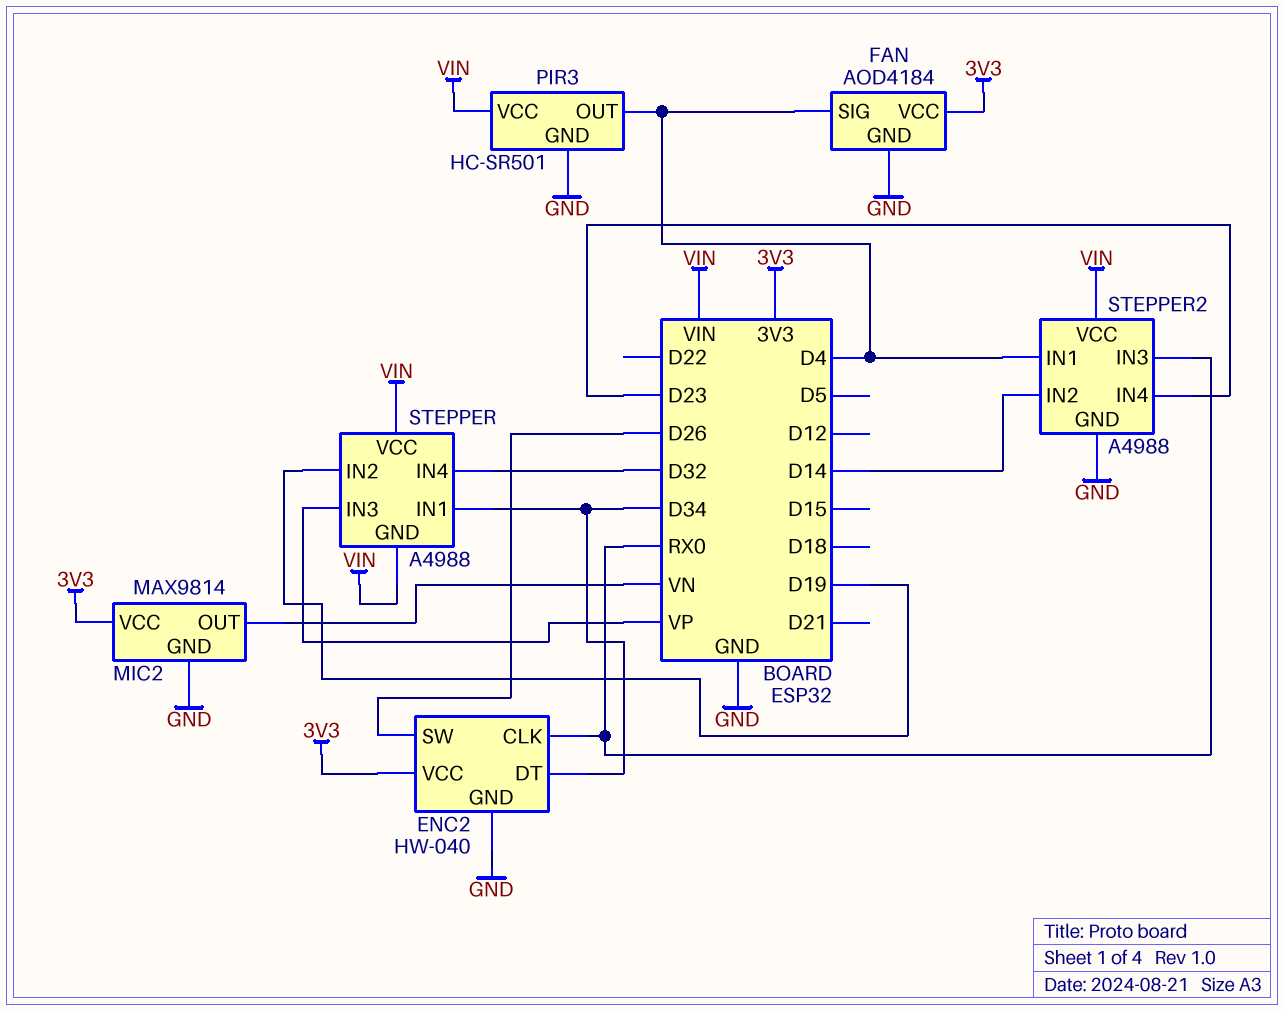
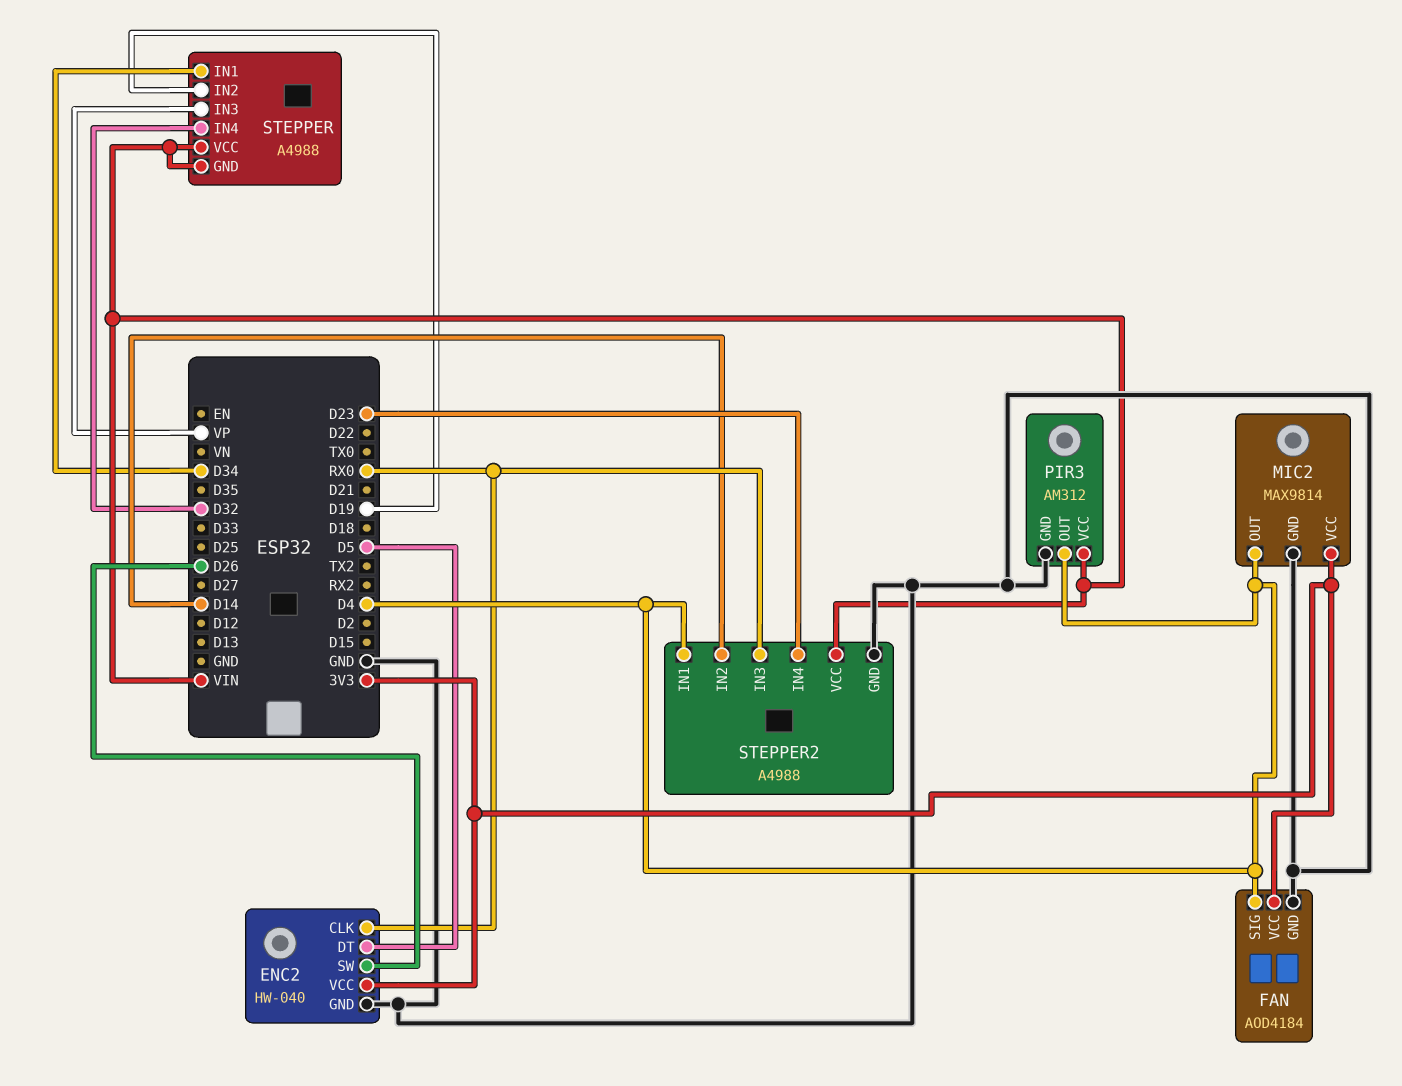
ENC2 pin DT: D34 -> D5
MIC2 pin OUT: VN -> D4
PIR3: HC-SR501 -> AM312

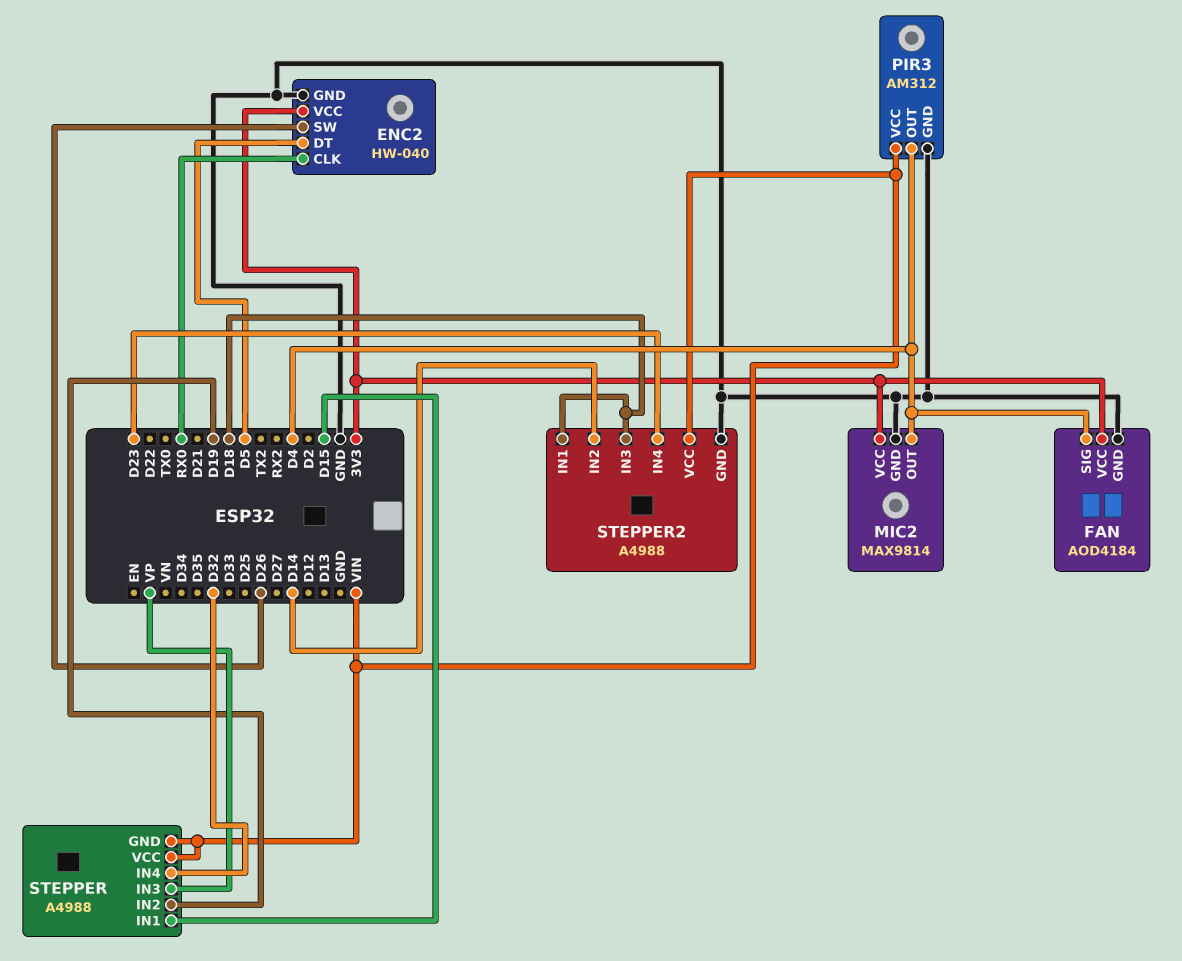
STEPPER pin IN1: D34 -> D15
STEPPER2 pin IN1: D4 -> D18
STEPPER2 pin IN3: RX0 -> D18

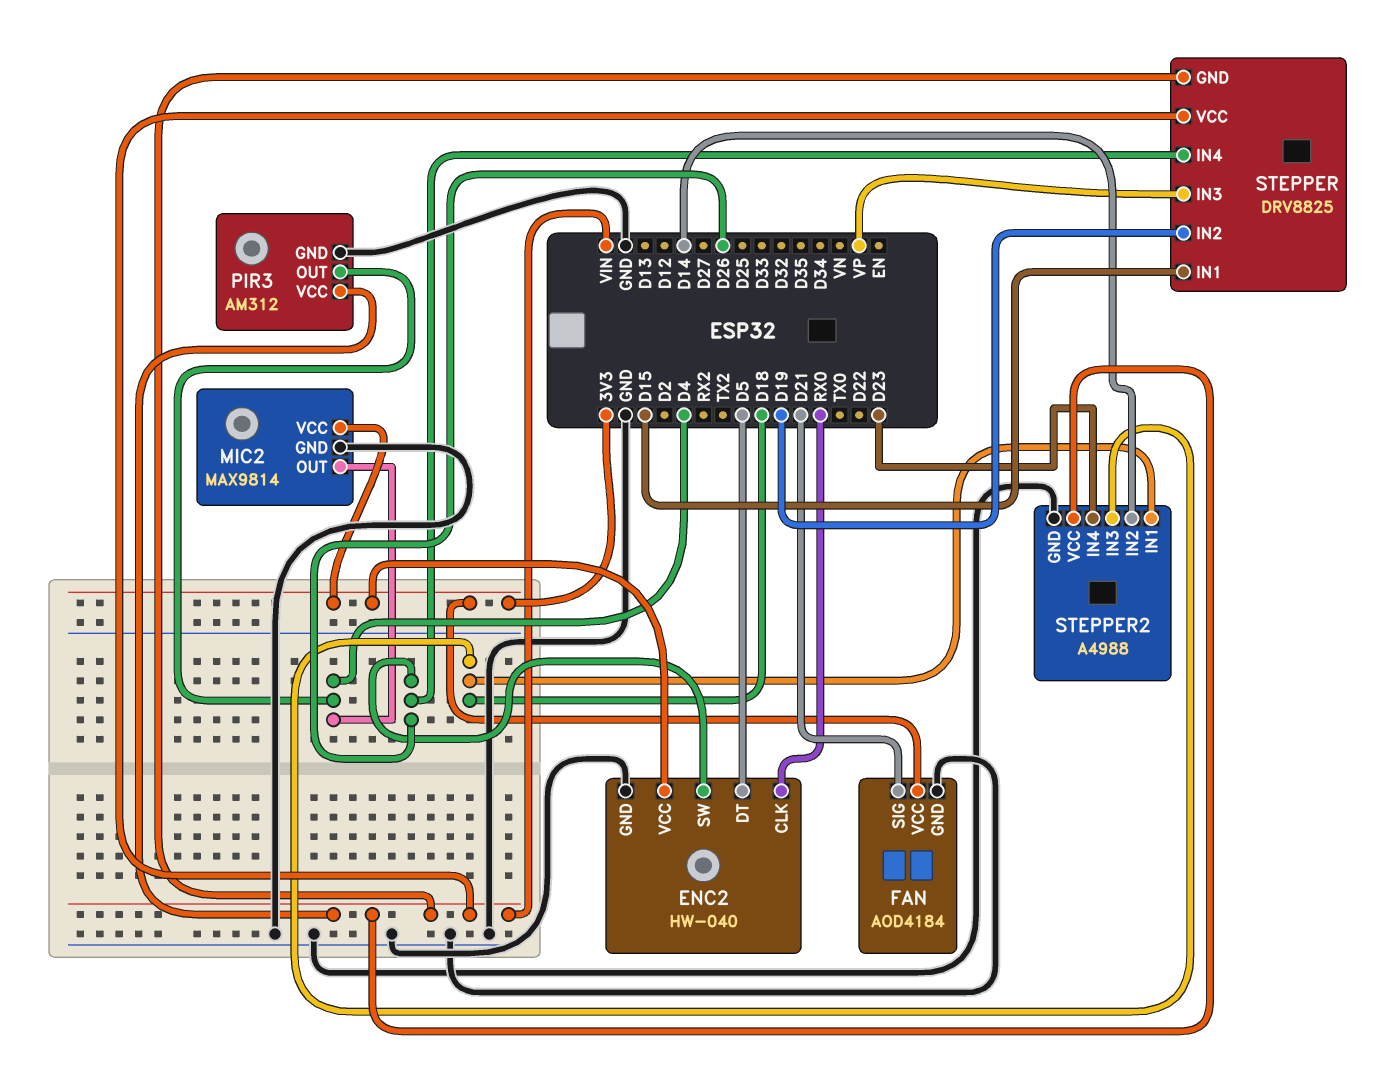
FAN pin SIG: D4 -> D21
STEPPER: A4988 -> DRV8825
STEPPER pin IN4: D32 -> D26

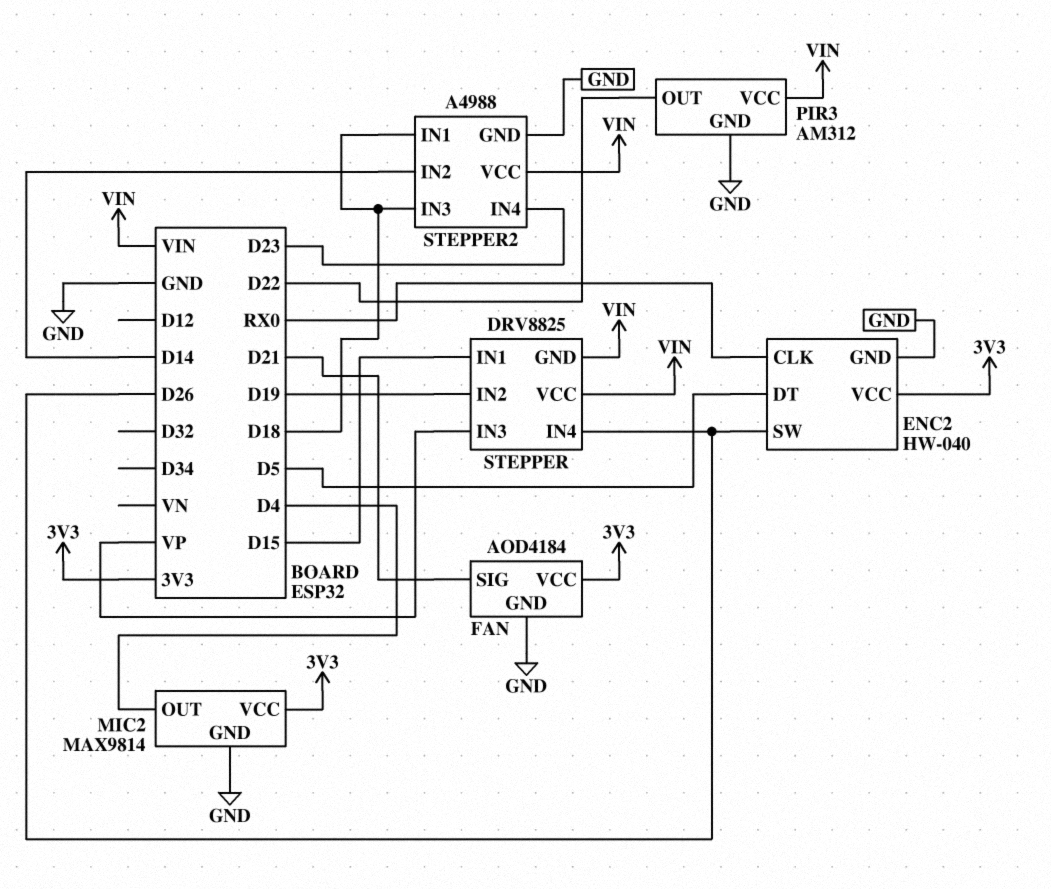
PIR3 pin OUT: D4 -> D22

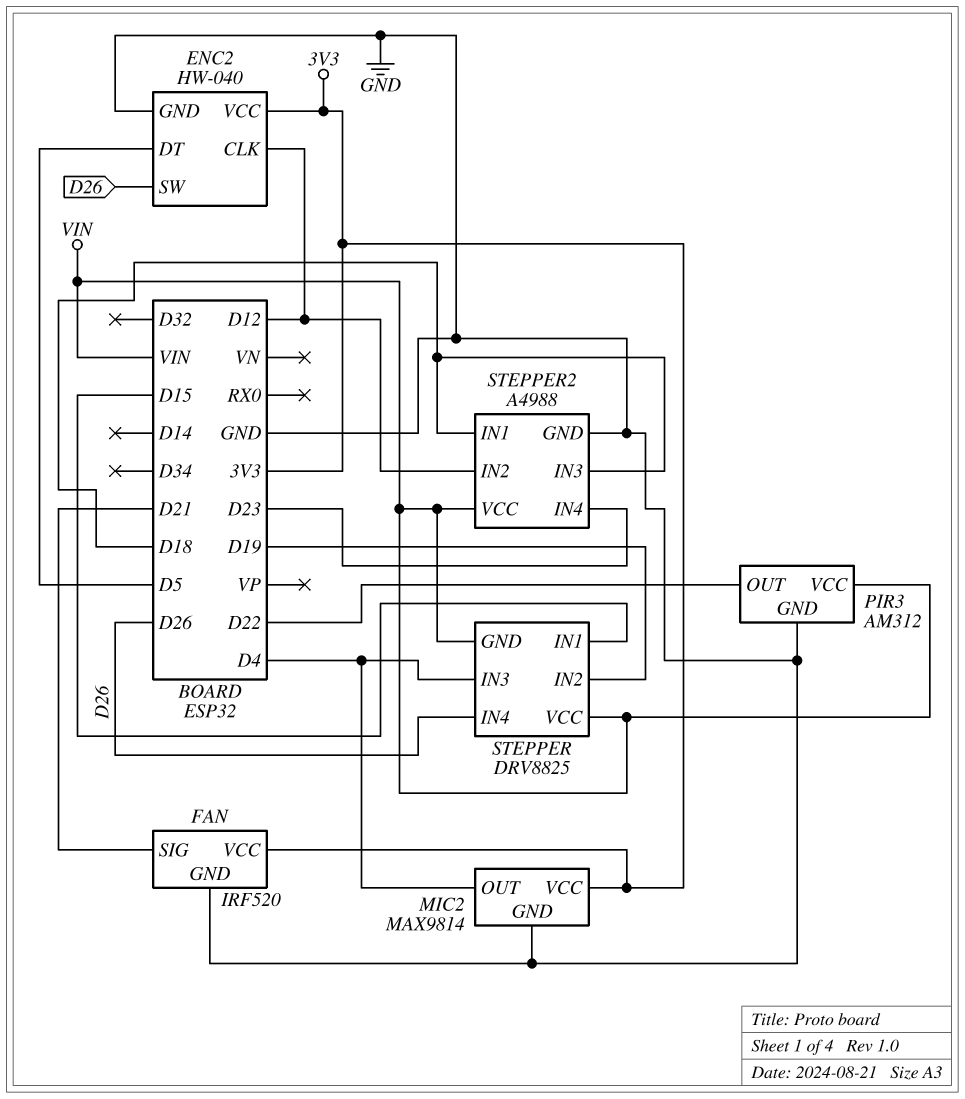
ENC2 pin CLK: RX0 -> D12
FAN: AOD4184 -> IRF520
STEPPER pin IN3: VP -> D4
STEPPER2 pin IN2: D14 -> D12

